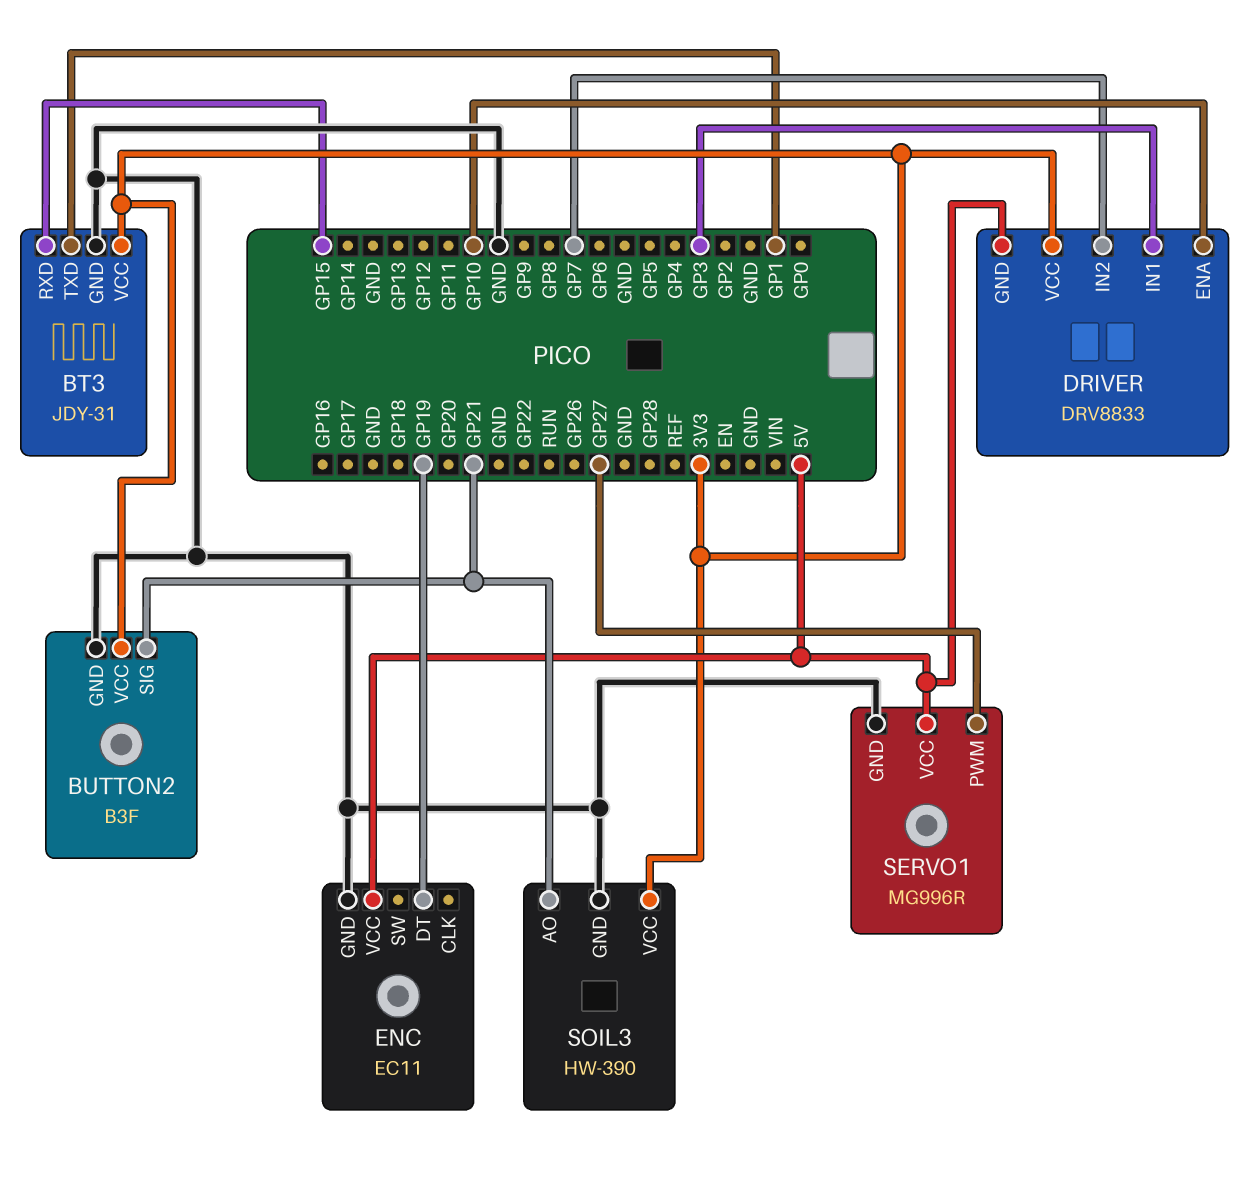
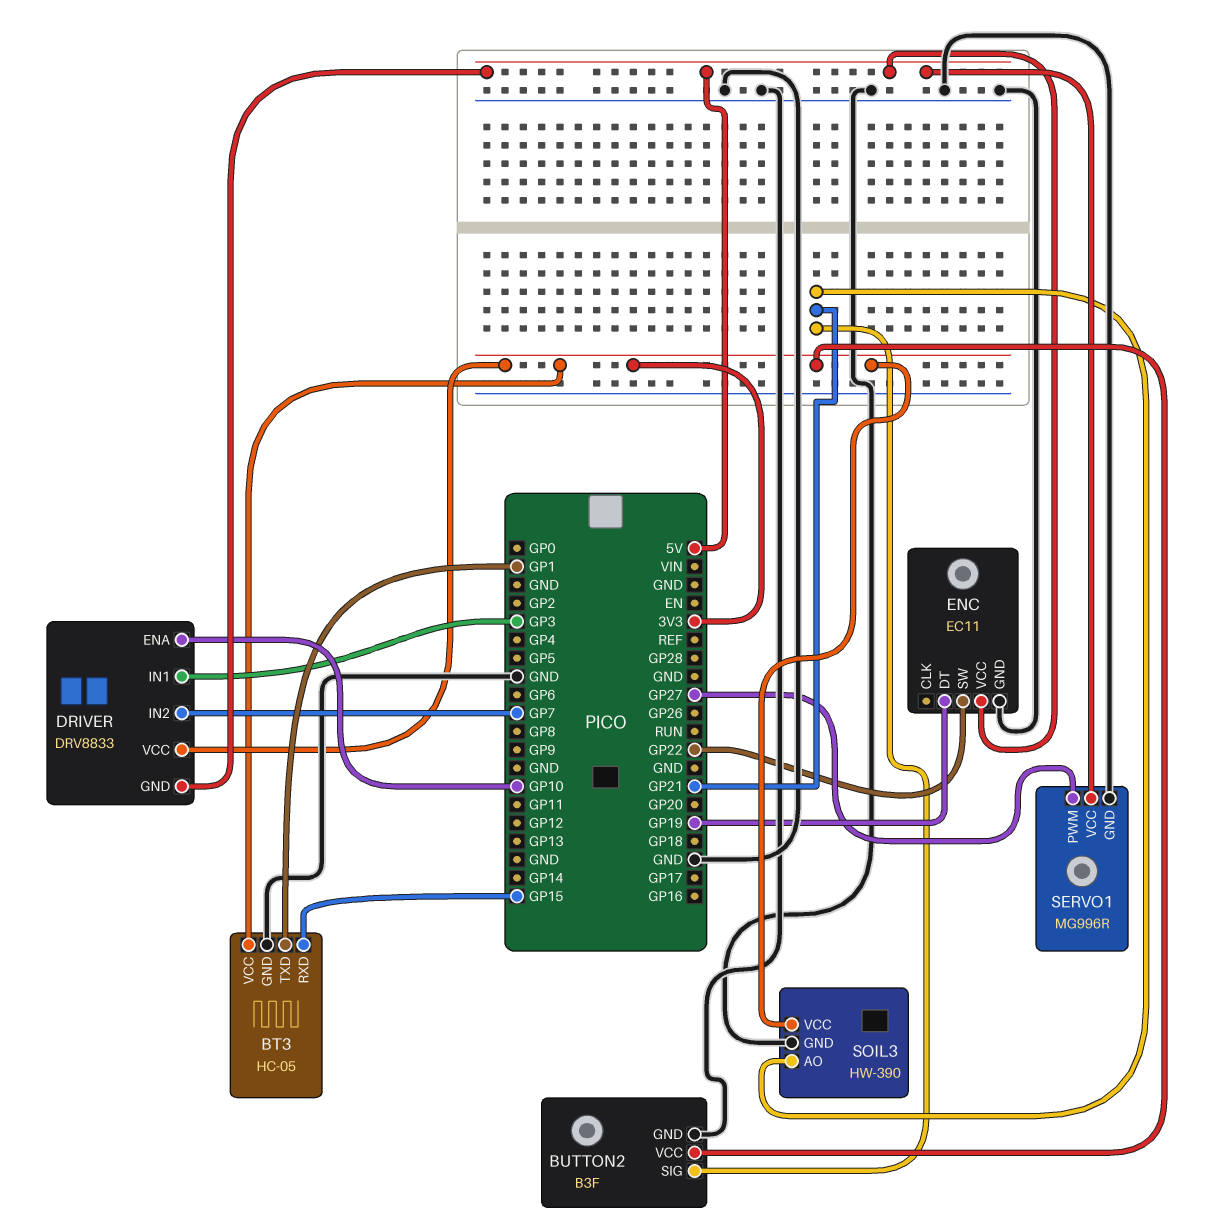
BT3: JDY-31 -> HC-05
ENC pin SW: none -> GP22

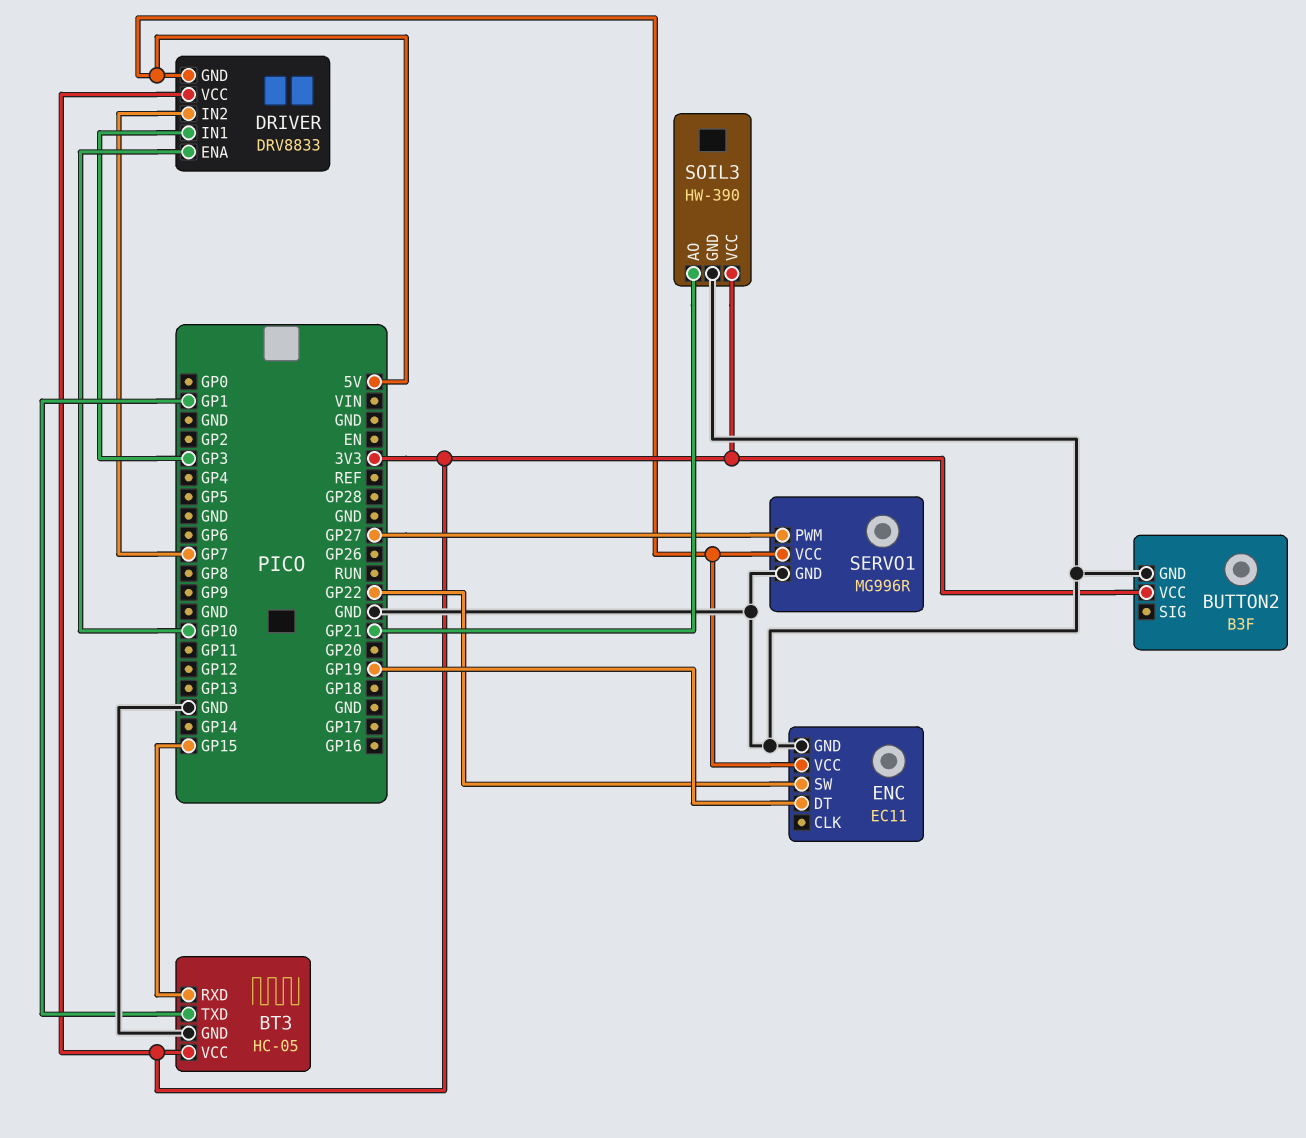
BUTTON2 pin SIG: GP21 -> none

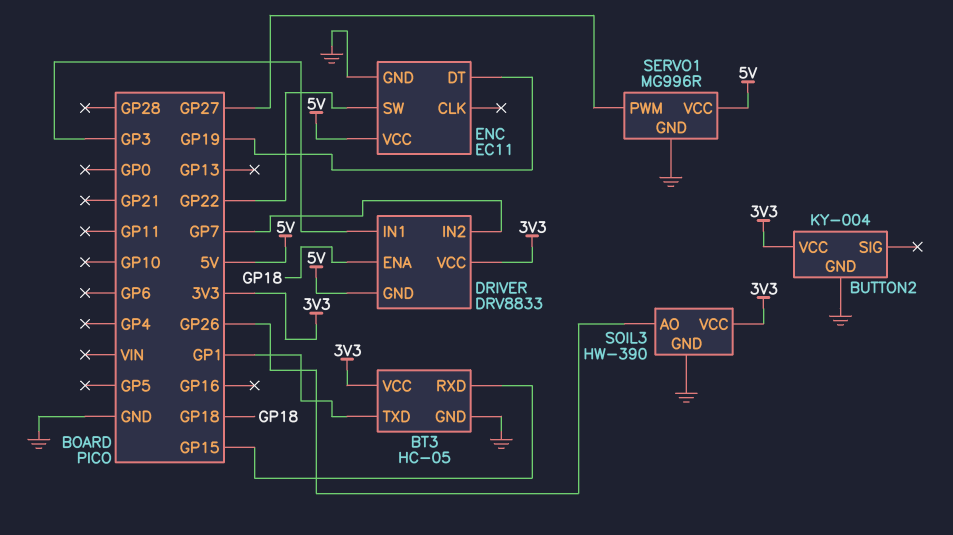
BUTTON2: B3F -> KY-004
DRIVER pin ENA: GP10 -> GP18
SOIL3 pin AO: GP21 -> GP26

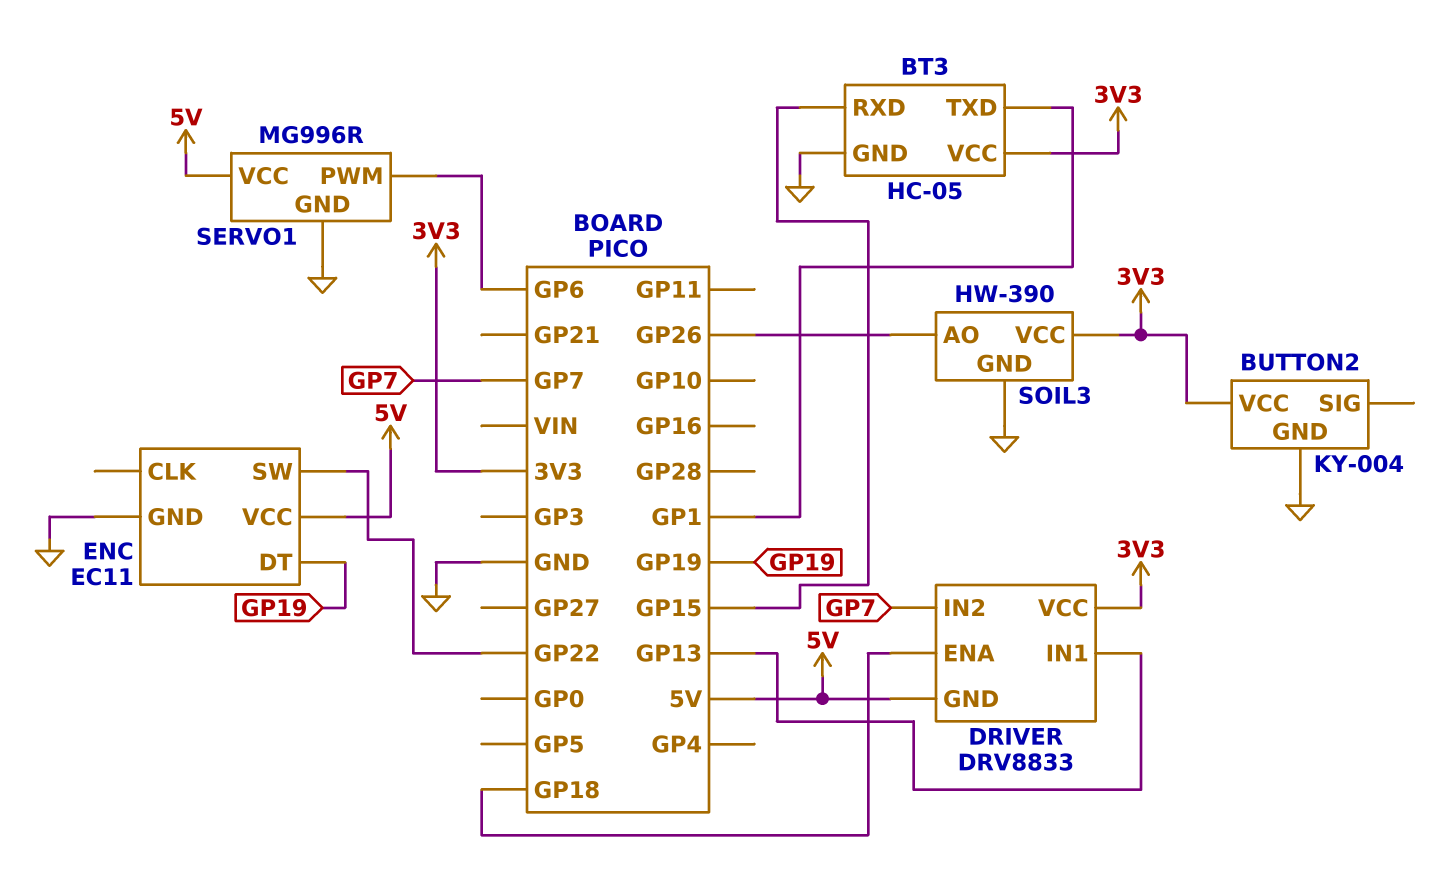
DRIVER pin IN1: GP3 -> GP13
SERVO1 pin PWM: GP27 -> GP6

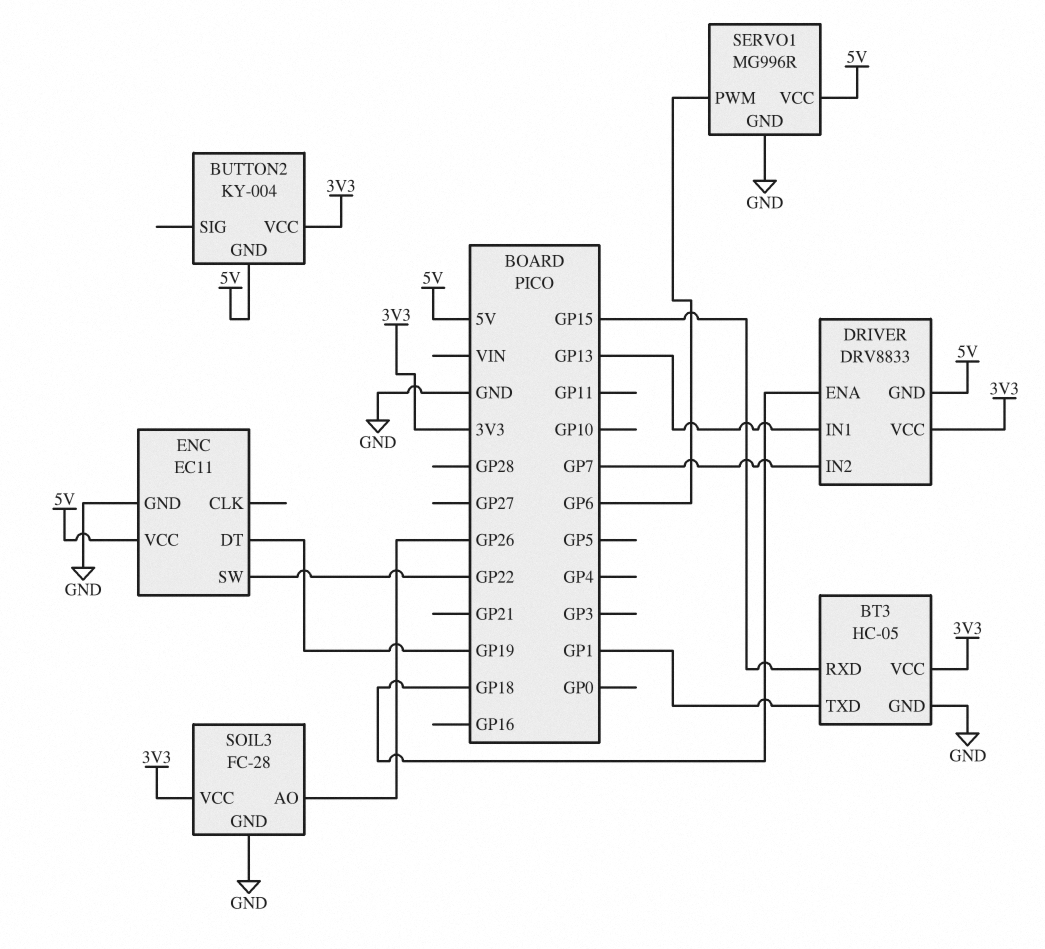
BUTTON2 pin GND: GND -> 5V
SOIL3: HW-390 -> FC-28

